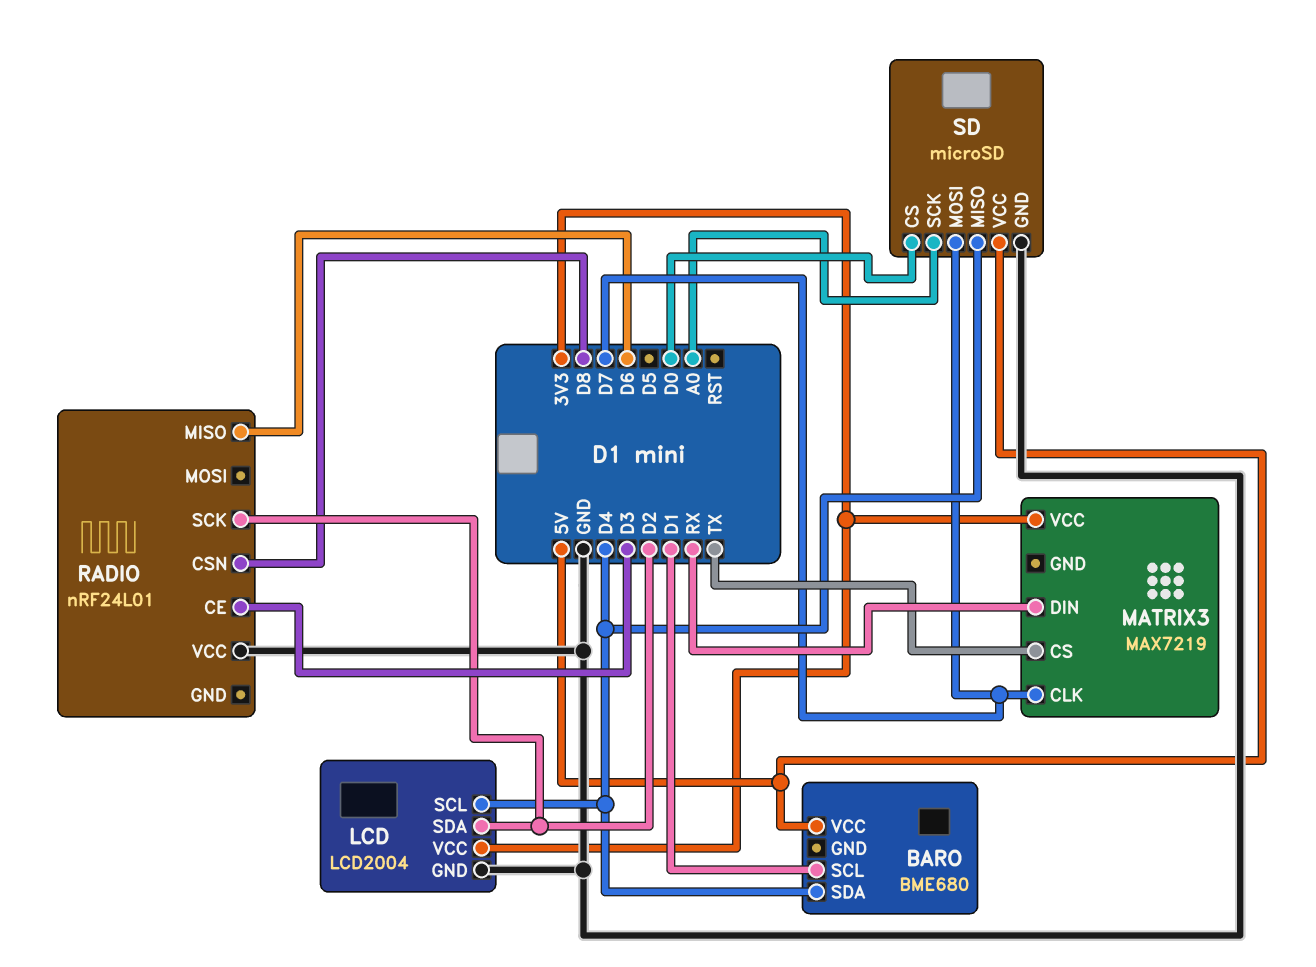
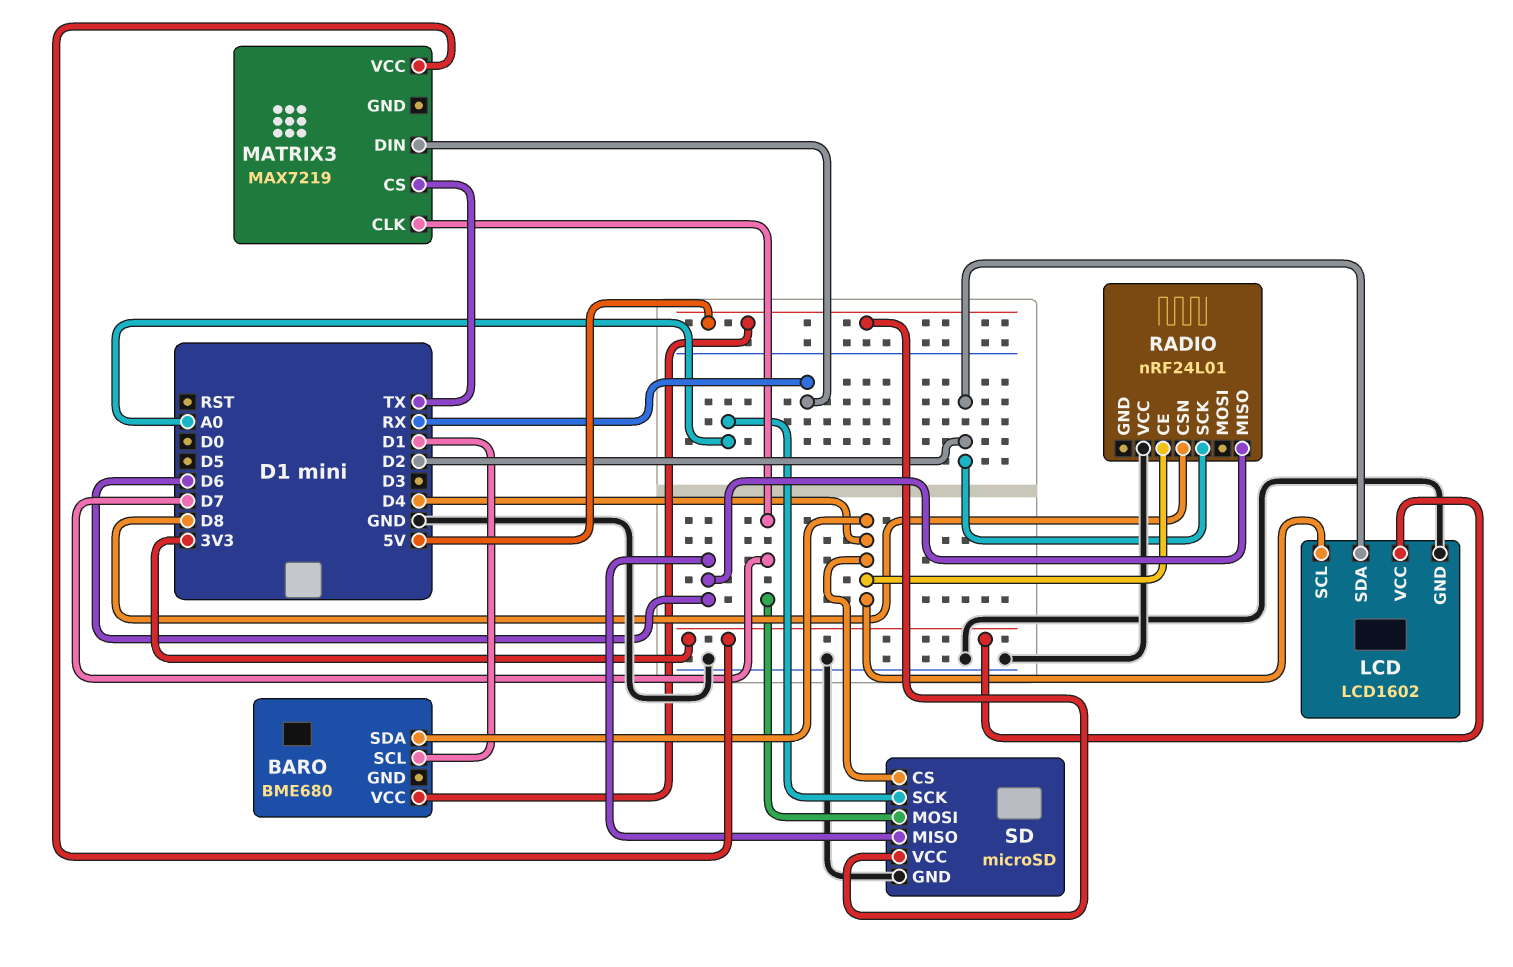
LCD: LCD2004 -> LCD1602
RADIO pin CE: D3 -> D4
SD pin CS: D0 -> D4
SD pin MISO: D4 -> D6

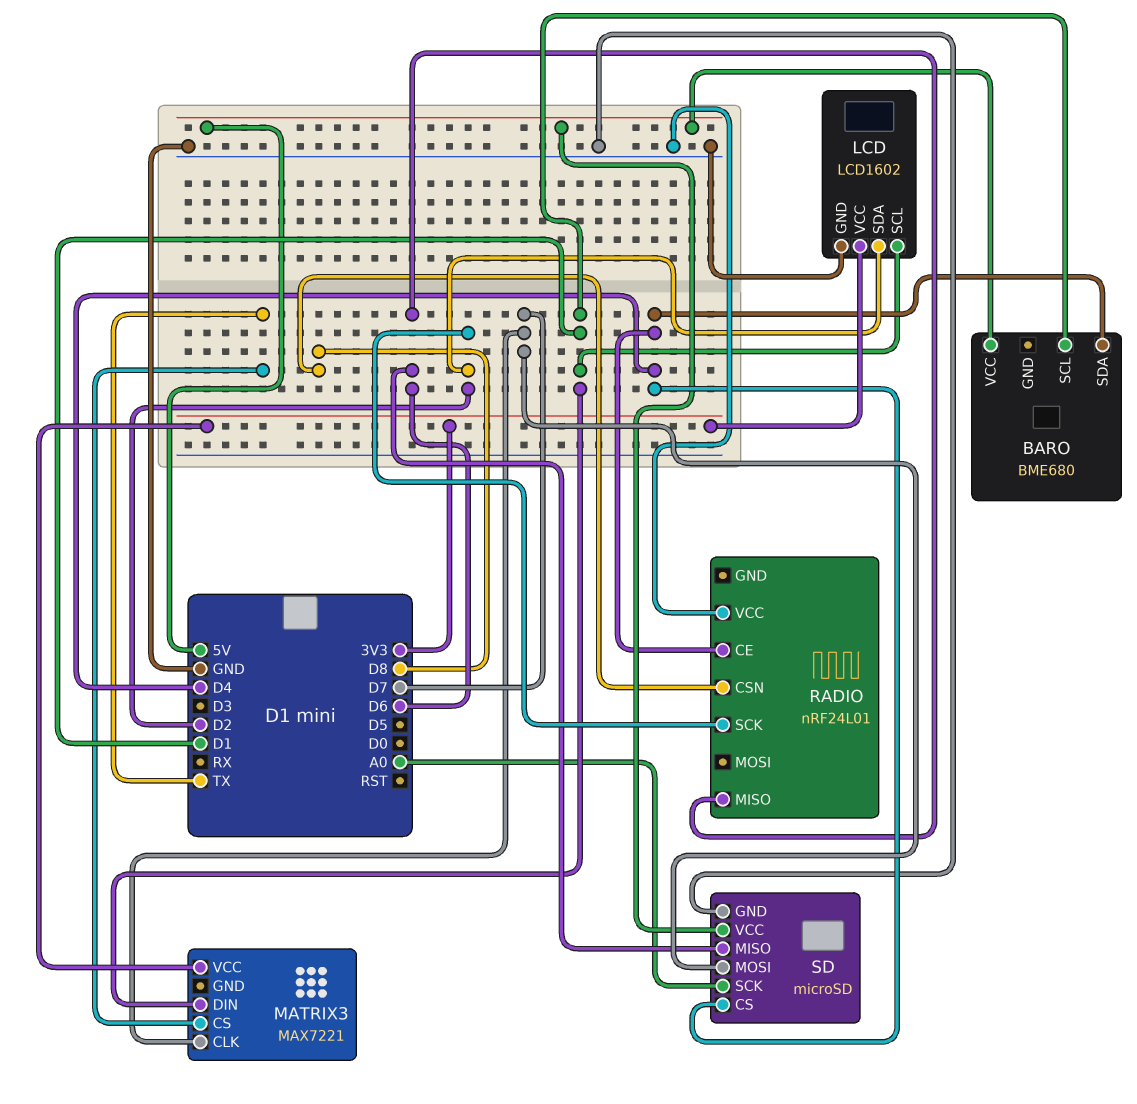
LCD pin SCL: D4 -> D1
MATRIX3: MAX7219 -> MAX7221
MATRIX3 pin DIN: RX -> D1

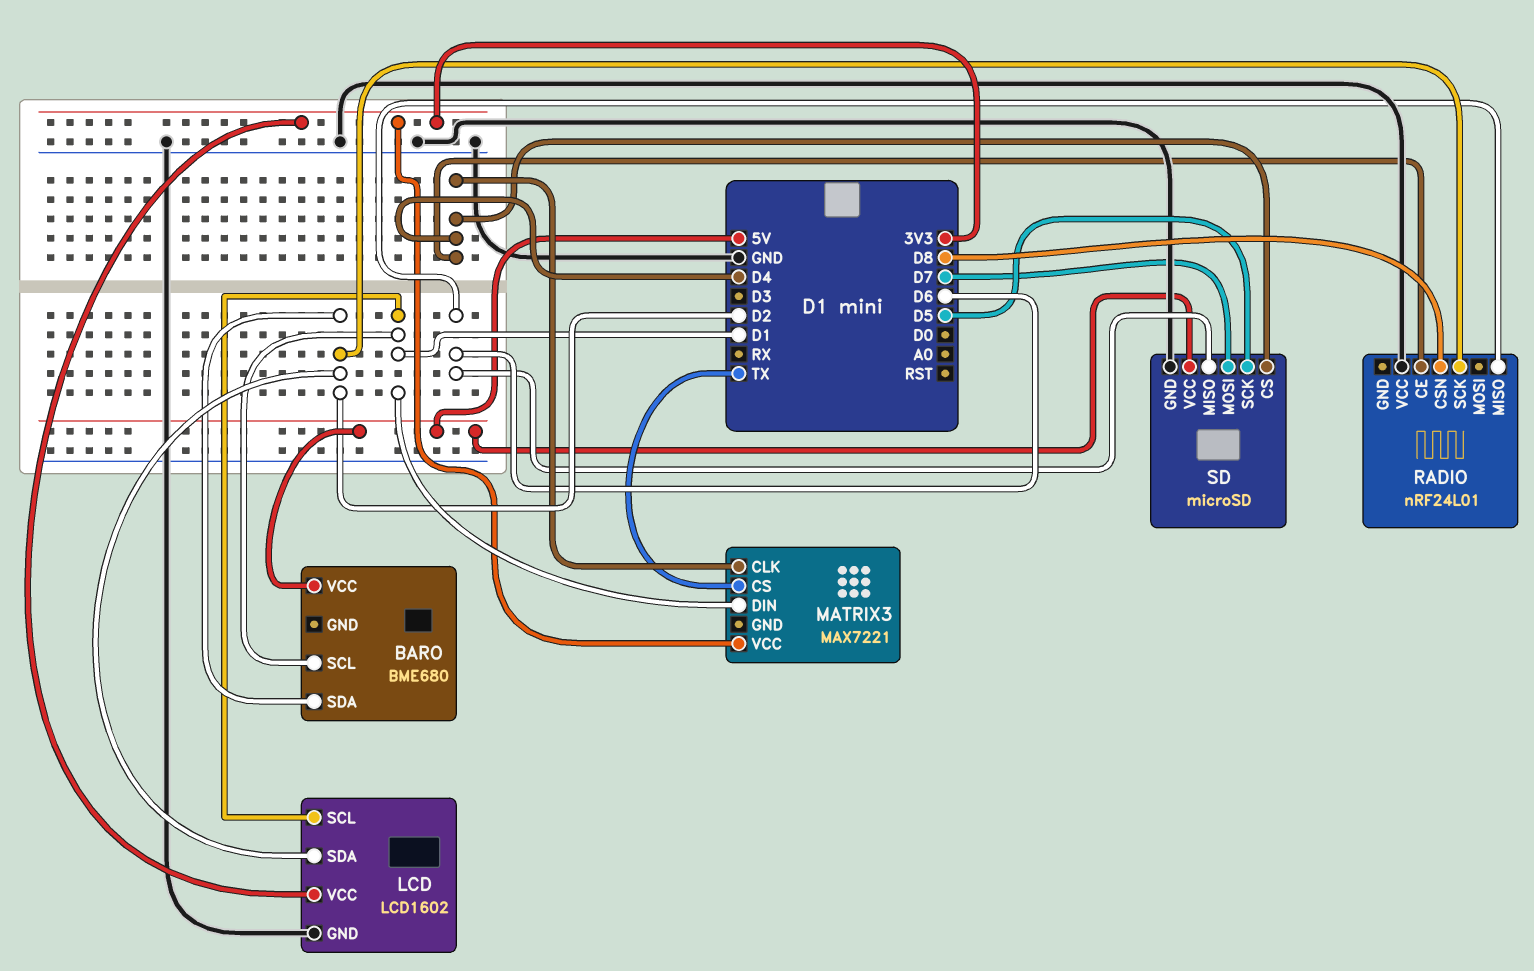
BARO pin SDA: D4 -> D2
MATRIX3 pin CLK: D7 -> D4
SD pin SCK: A0 -> D5

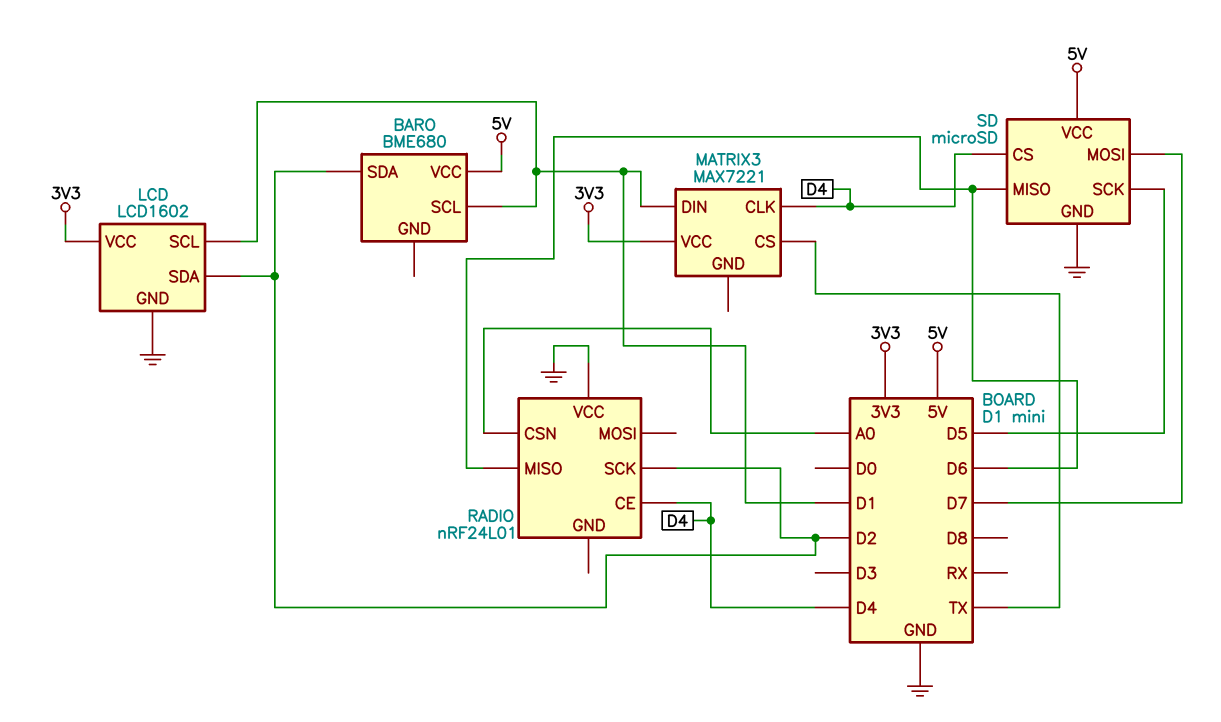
RADIO pin CSN: D8 -> A0

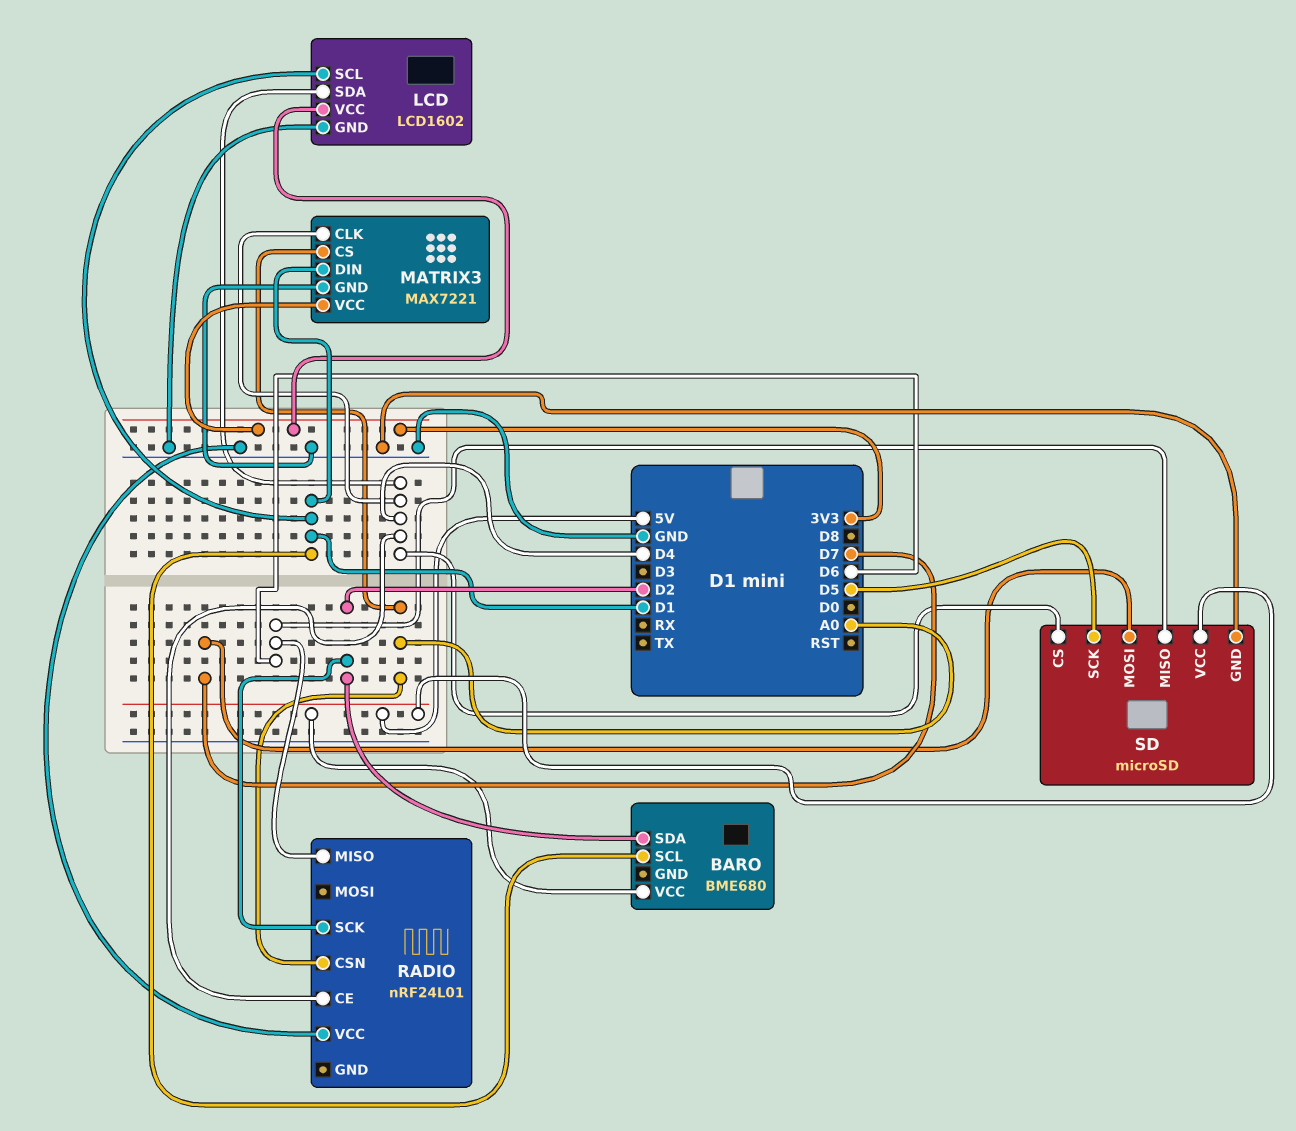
LCD pin SDA: D2 -> D4
MATRIX3 pin CS: TX -> A0
MATRIX3 pin GND: none -> GND

